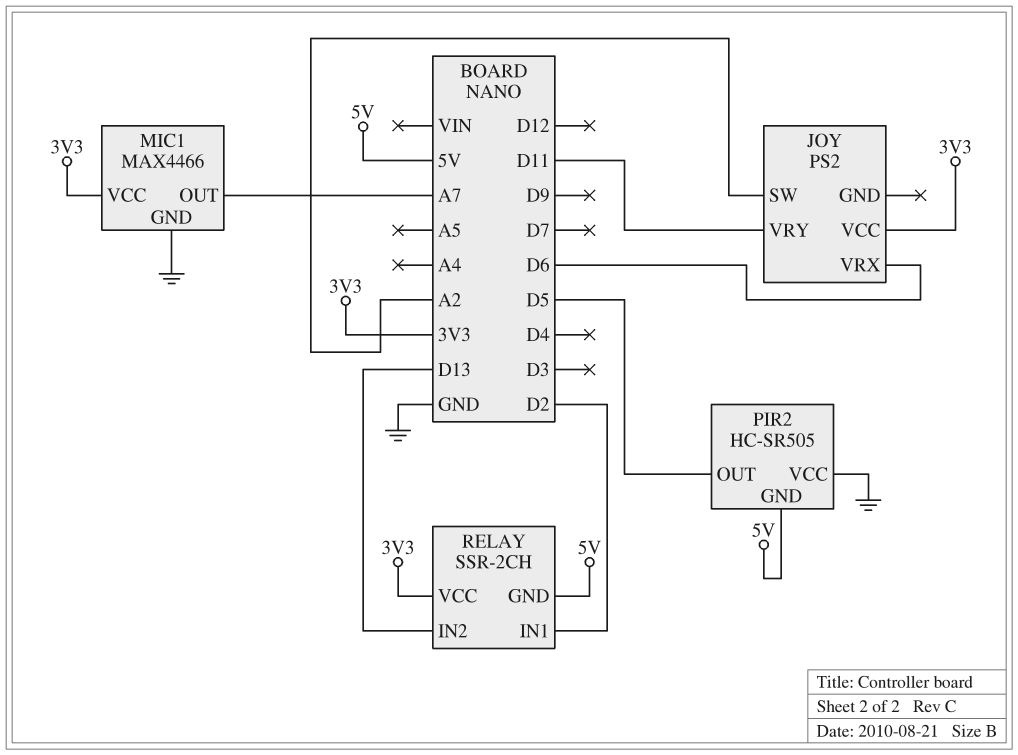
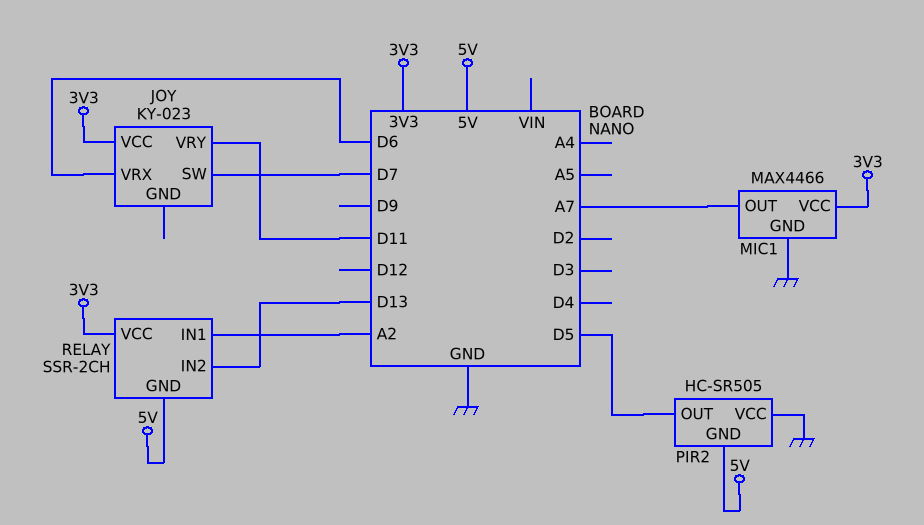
JOY: PS2 -> KY-023
JOY pin SW: A2 -> D7
RELAY pin IN1: D2 -> A2

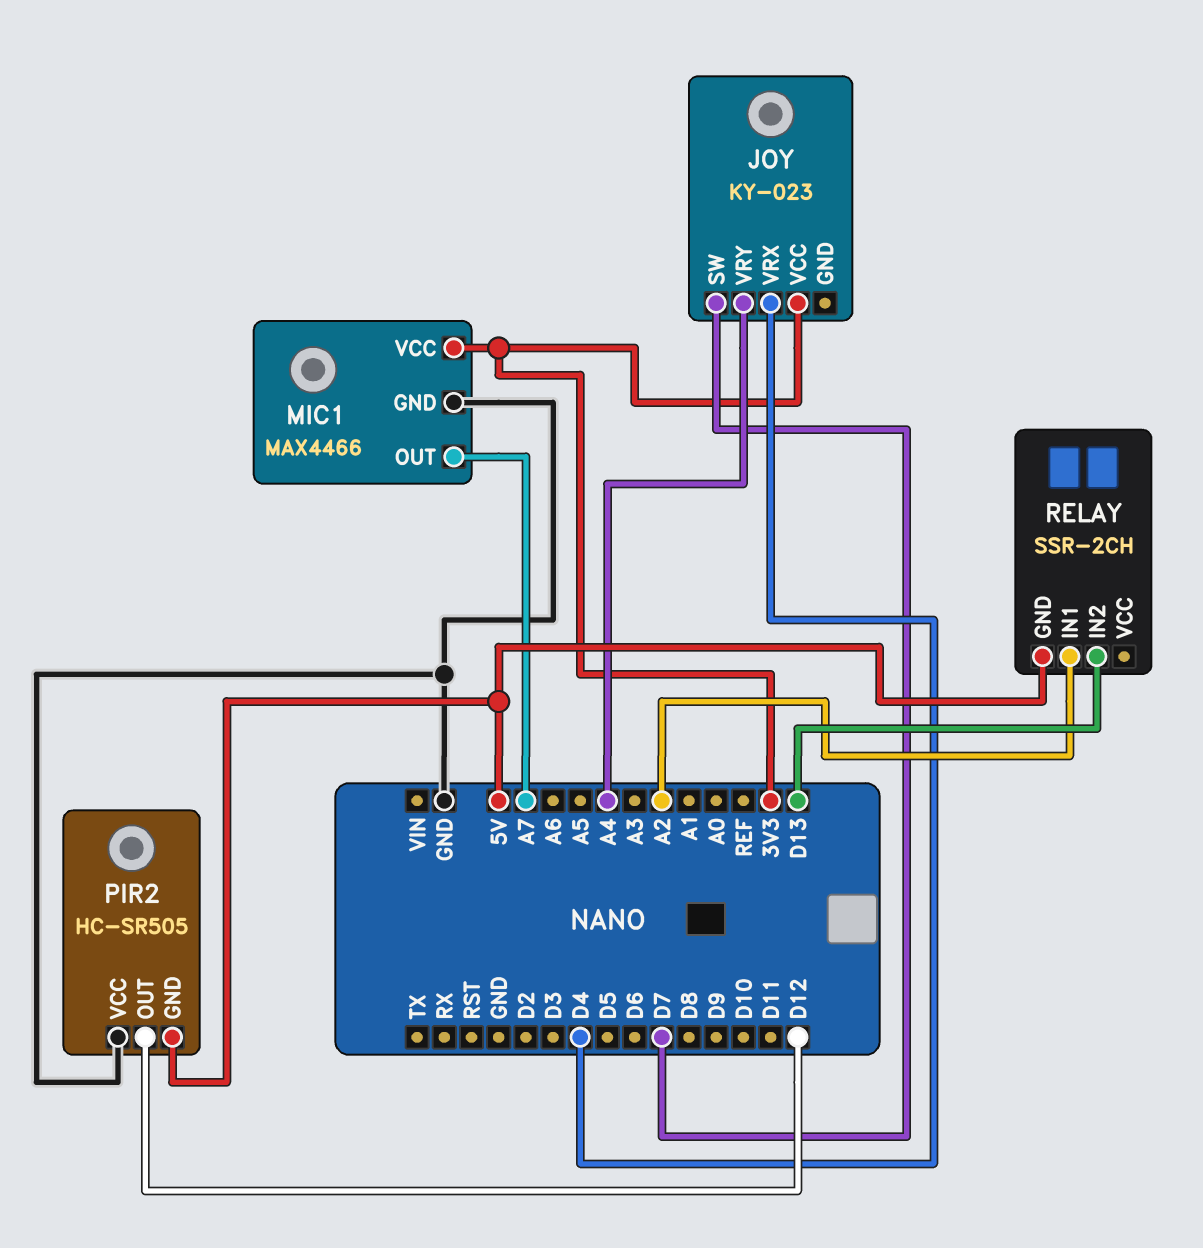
JOY pin VRX: D6 -> D4
JOY pin VRY: D11 -> A4
PIR2 pin OUT: D5 -> D12
RELAY pin VCC: 3V3 -> none

